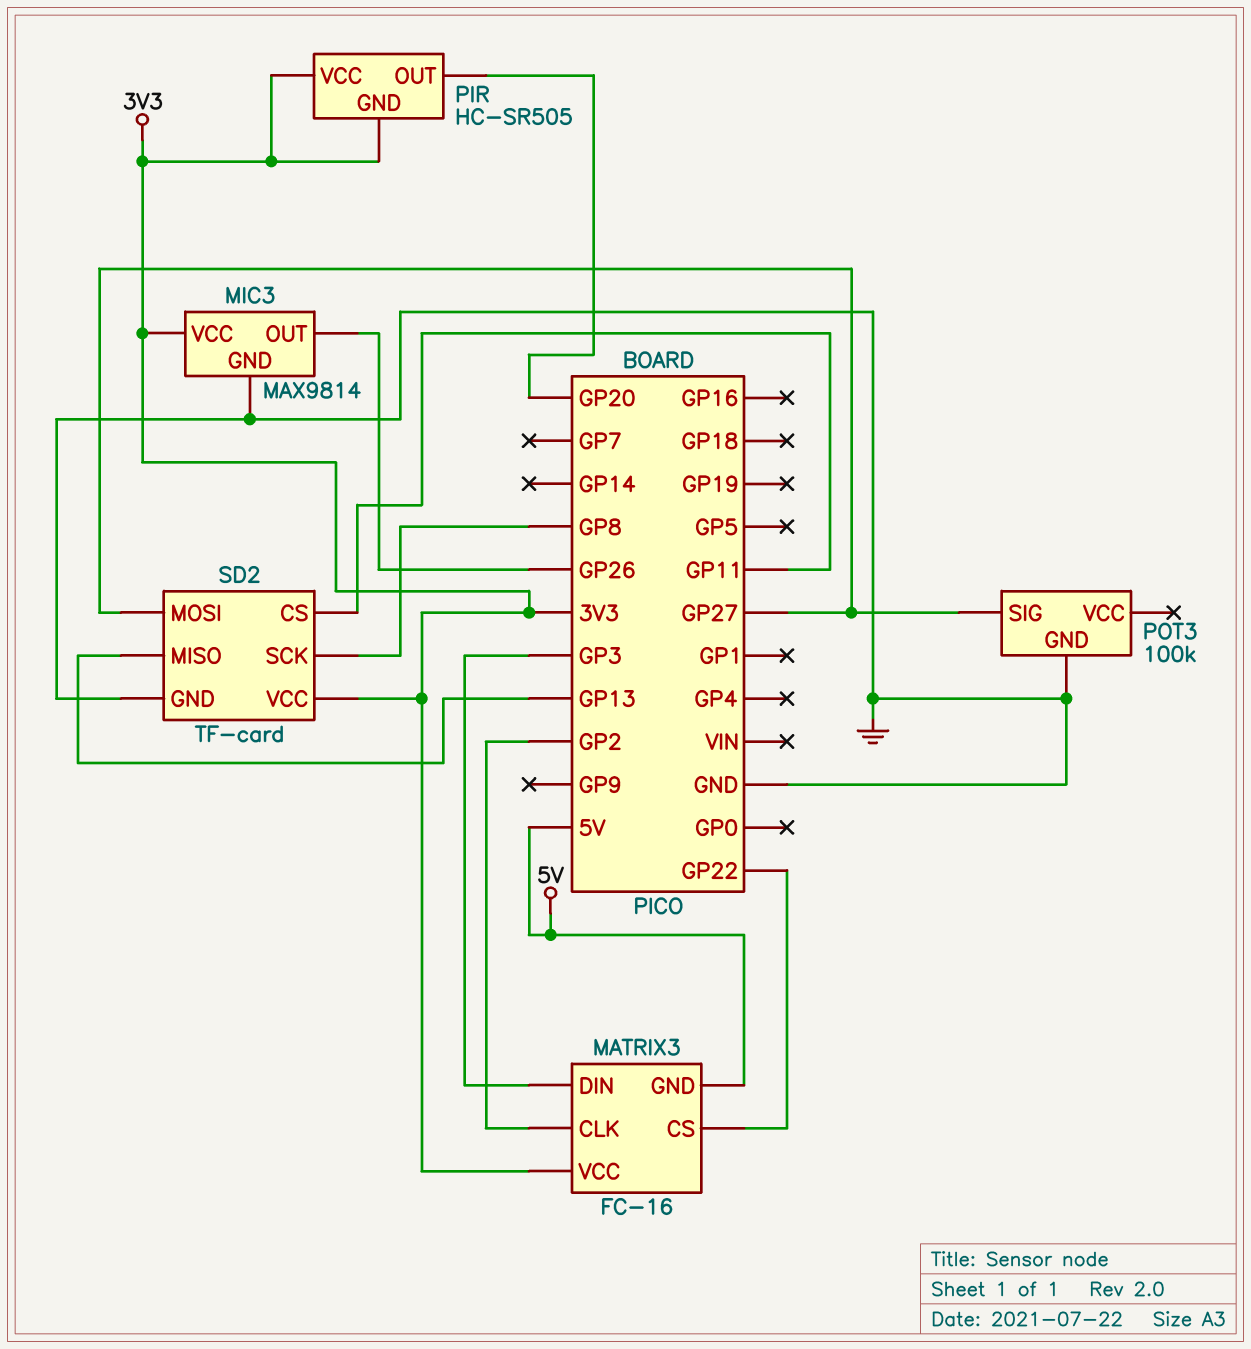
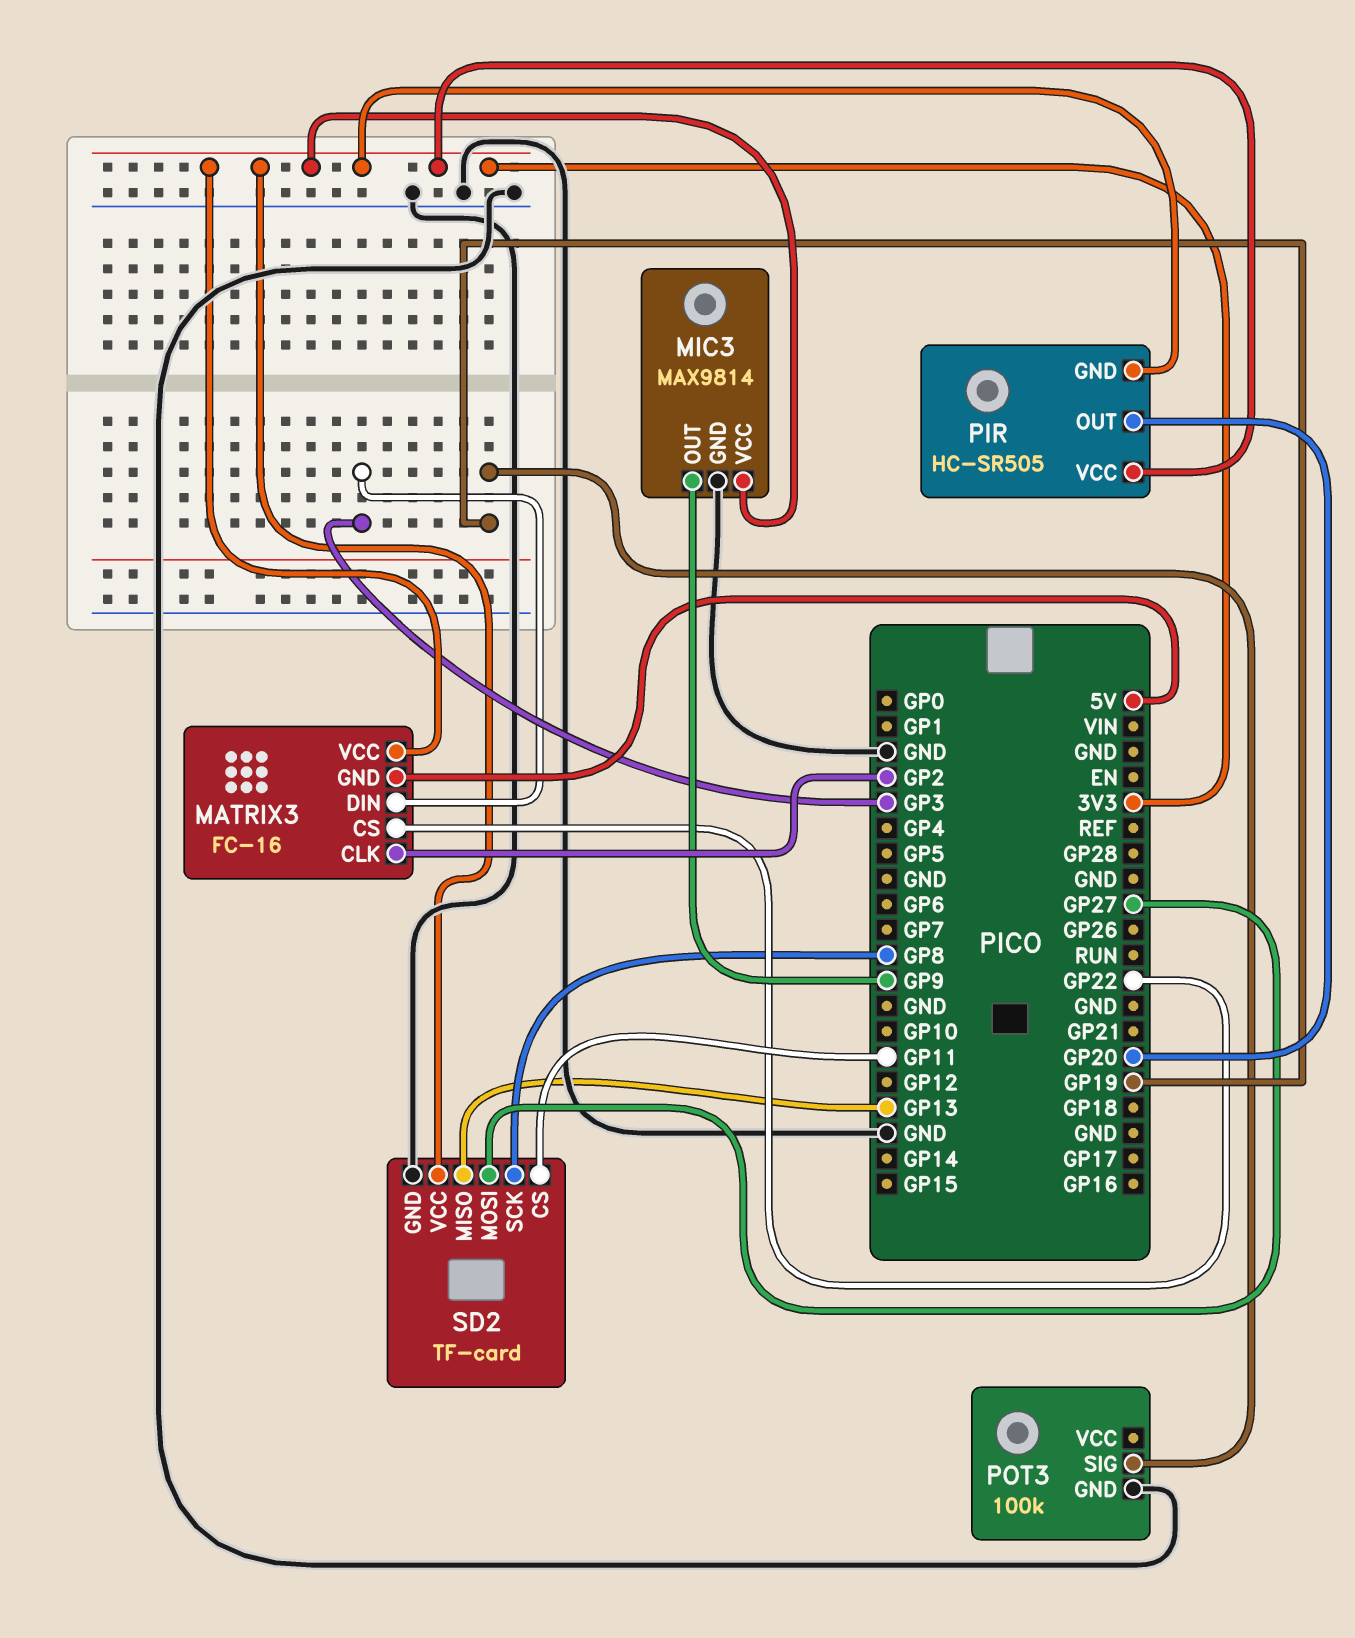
MIC3 pin OUT: GP26 -> GP9
POT3 pin SIG: GP27 -> GP19

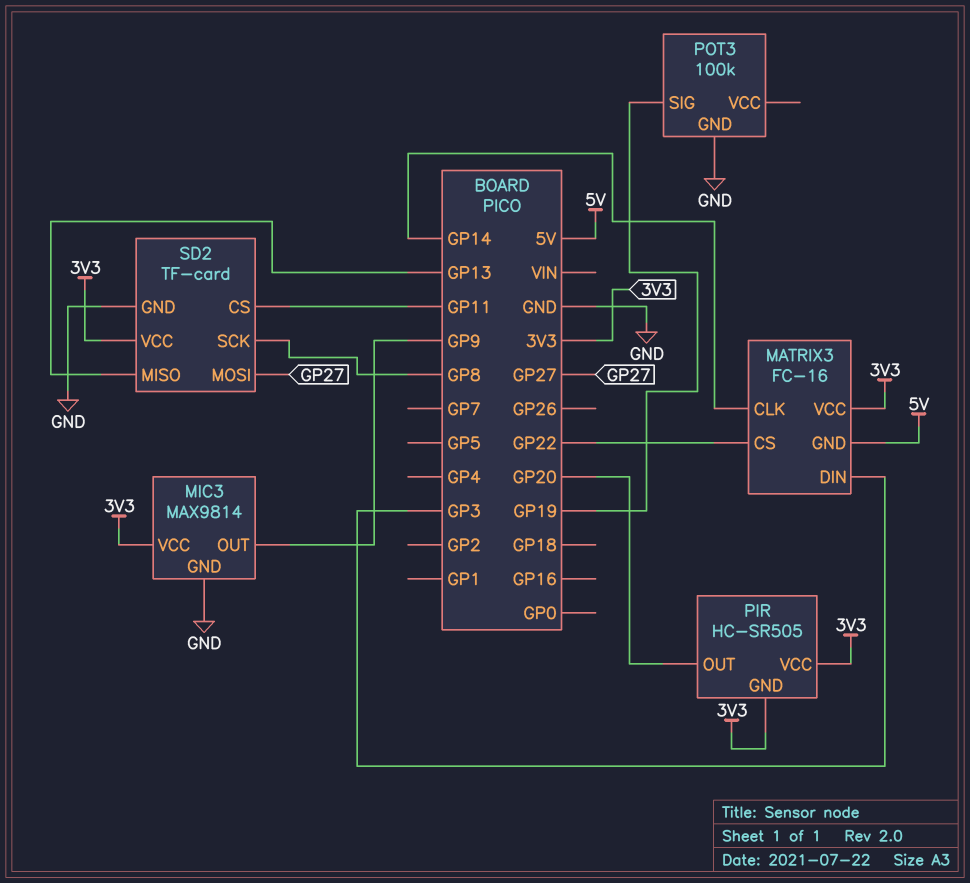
MATRIX3 pin CLK: GP2 -> GP14

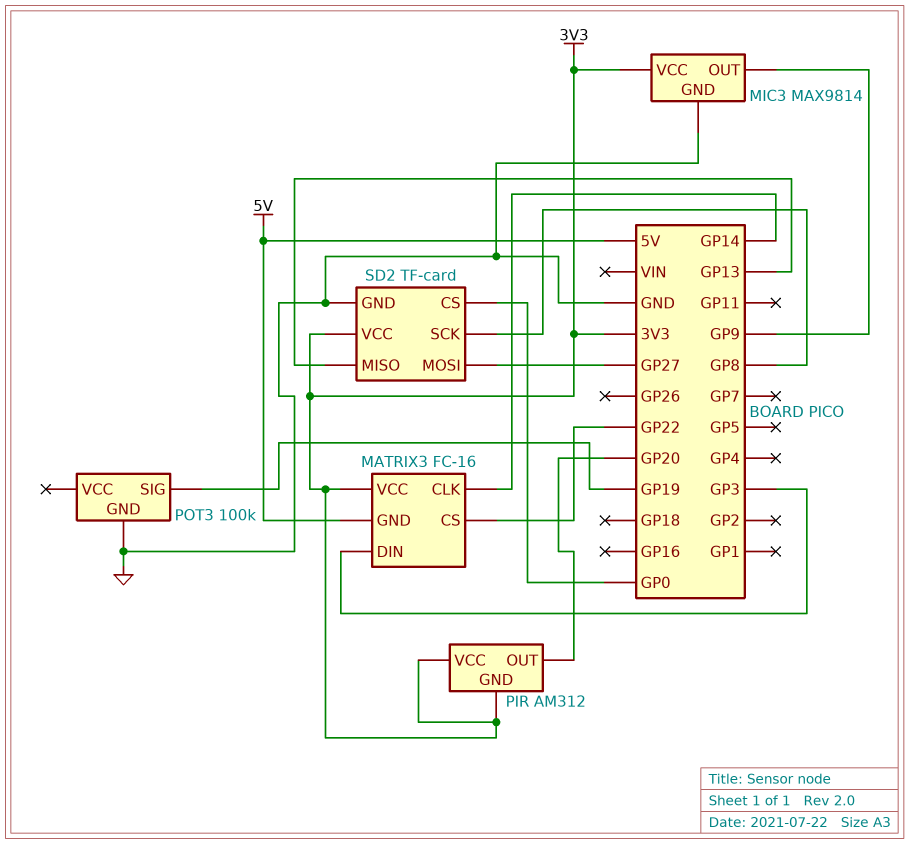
PIR: HC-SR505 -> AM312
SD2 pin CS: GP11 -> GP0

